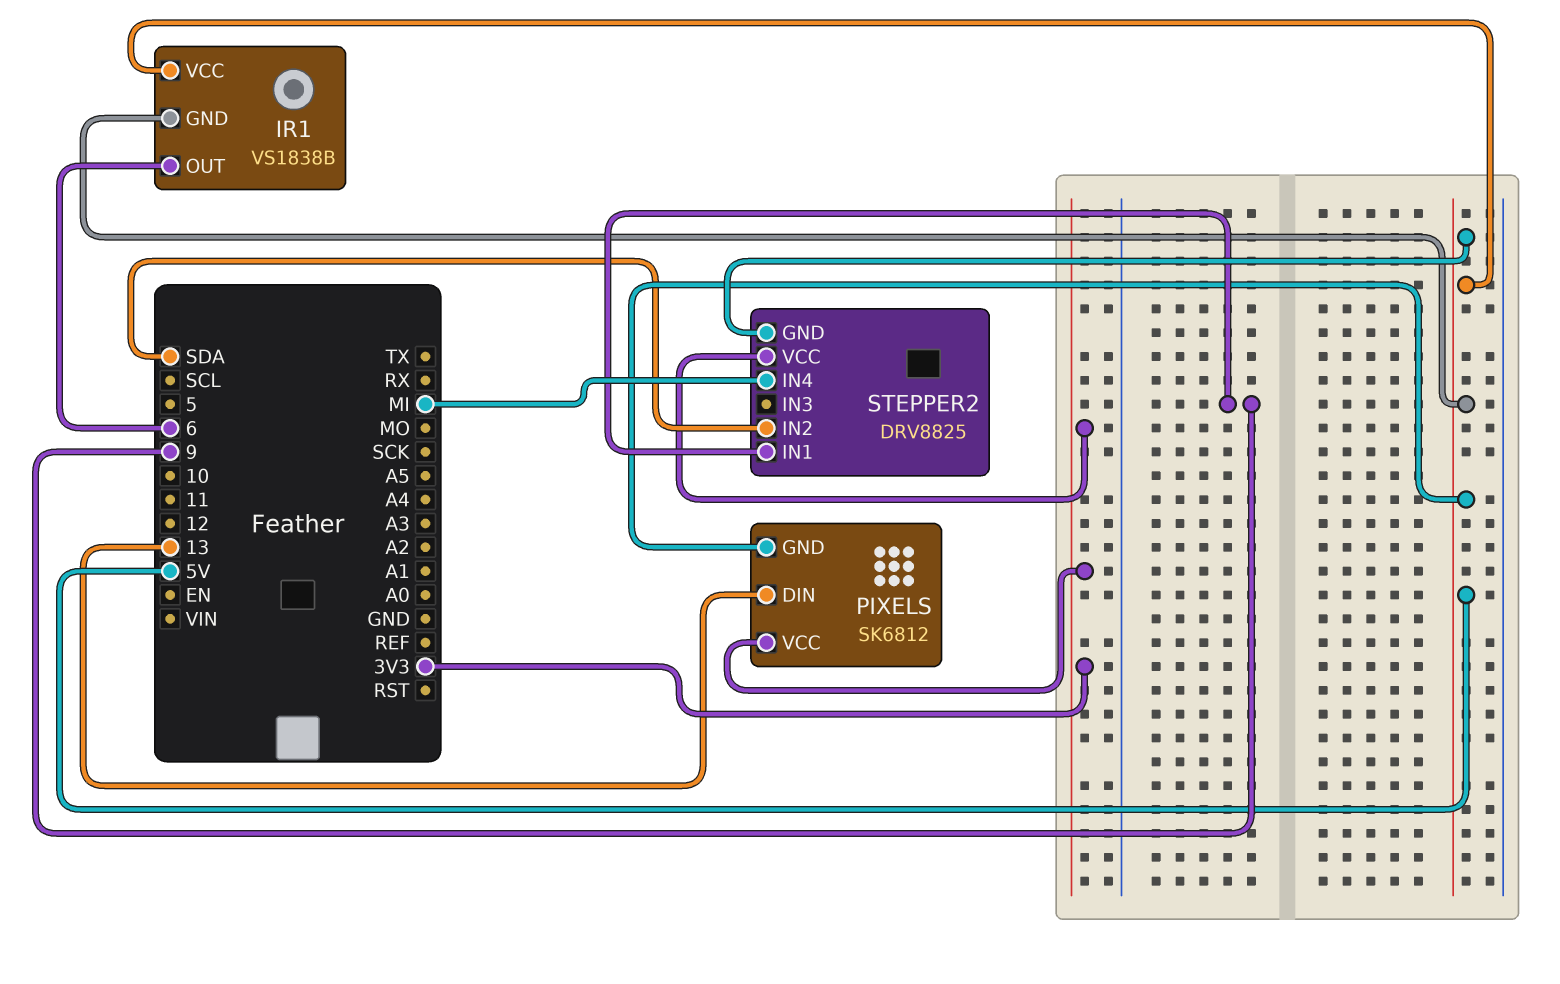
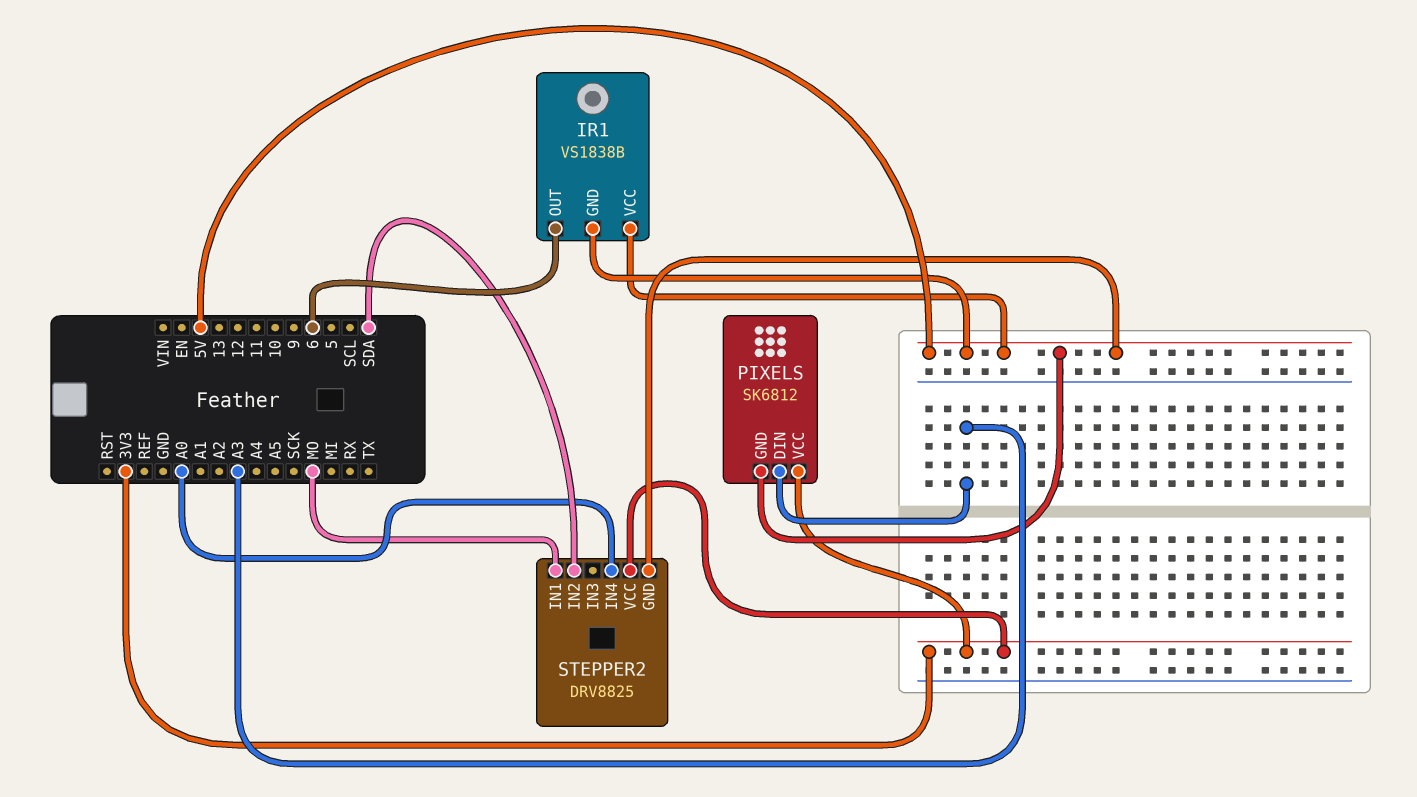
PIXELS pin DIN: 13 -> A3
STEPPER2 pin IN1: 9 -> MO
STEPPER2 pin IN4: MI -> A0

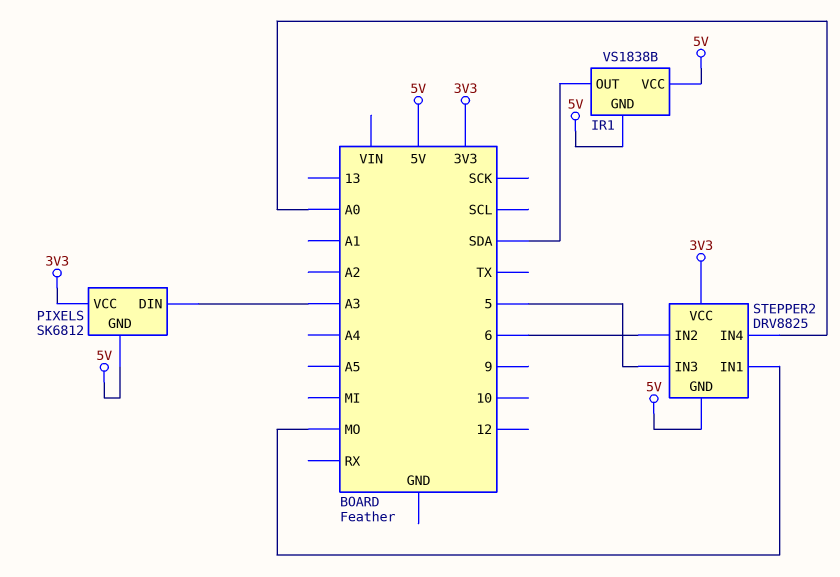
IR1 pin OUT: 6 -> SDA
STEPPER2 pin IN2: SDA -> 6
STEPPER2 pin IN3: none -> 5

